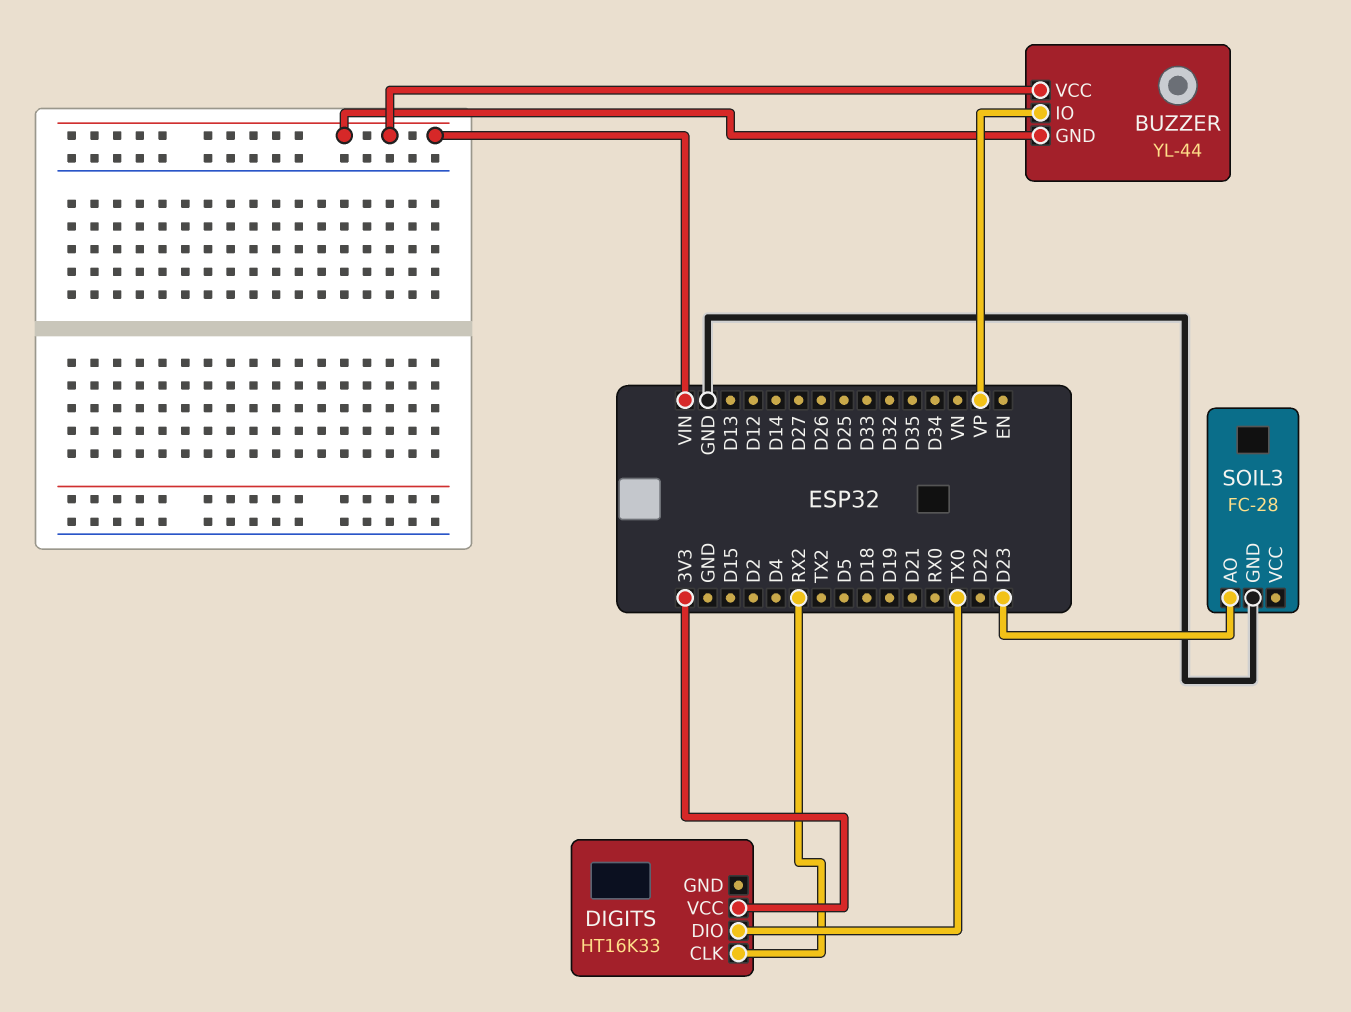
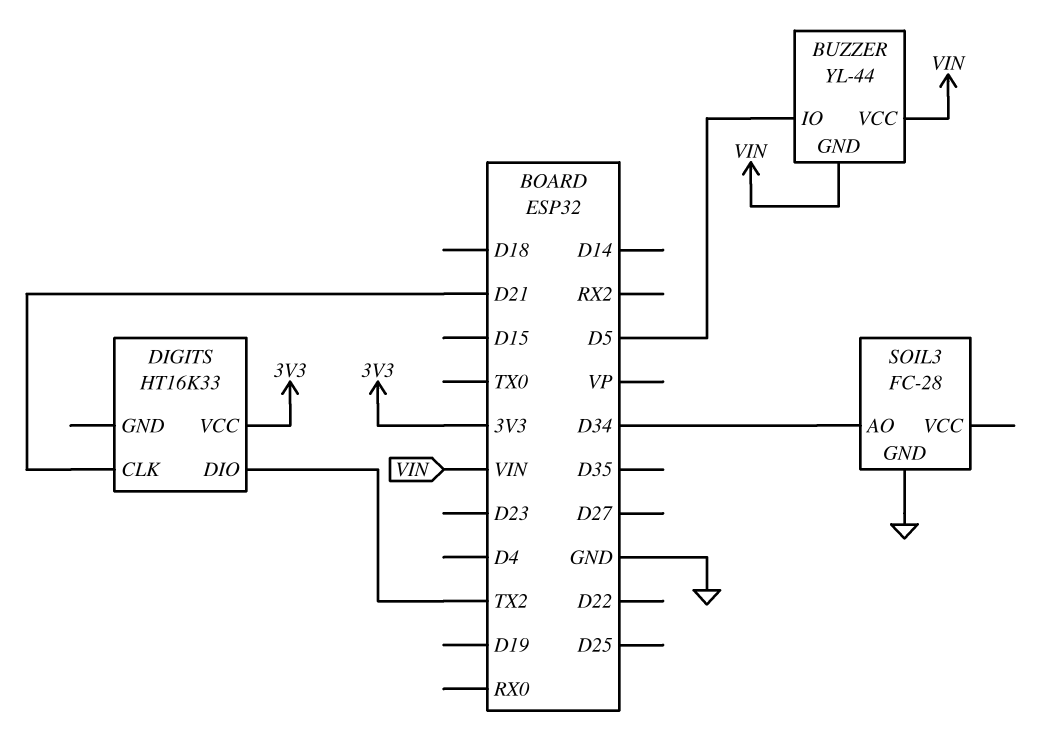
BUZZER pin IO: VP -> D5
DIGITS pin CLK: RX2 -> D21
DIGITS pin DIO: TX0 -> TX2
SOIL3 pin AO: D23 -> D34

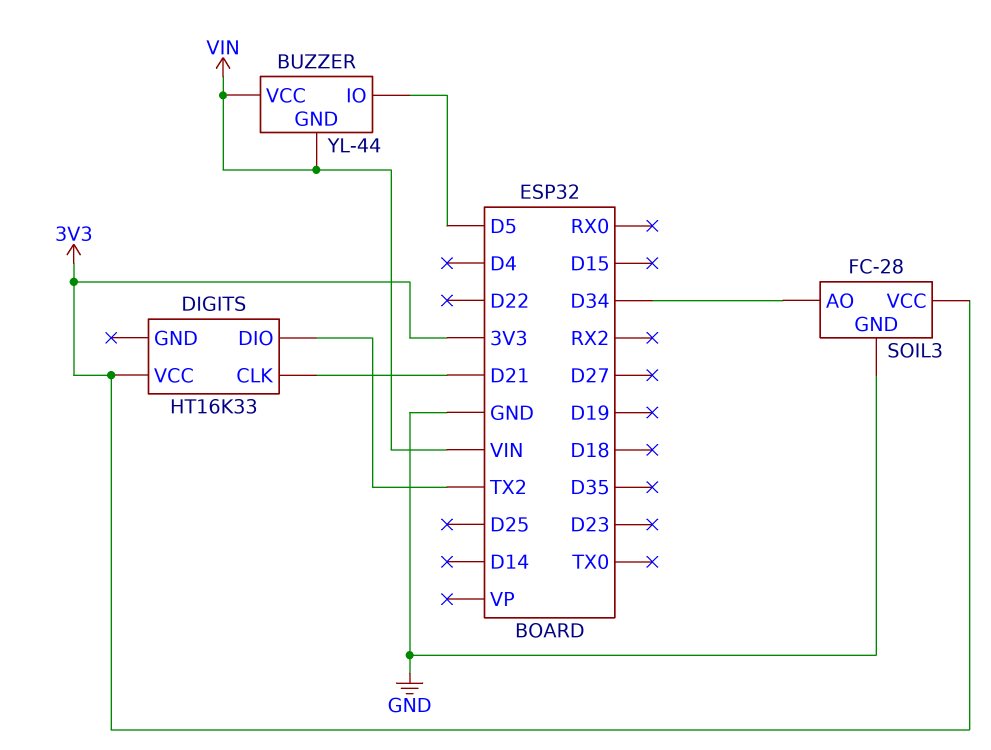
SOIL3 pin VCC: none -> 3V3

